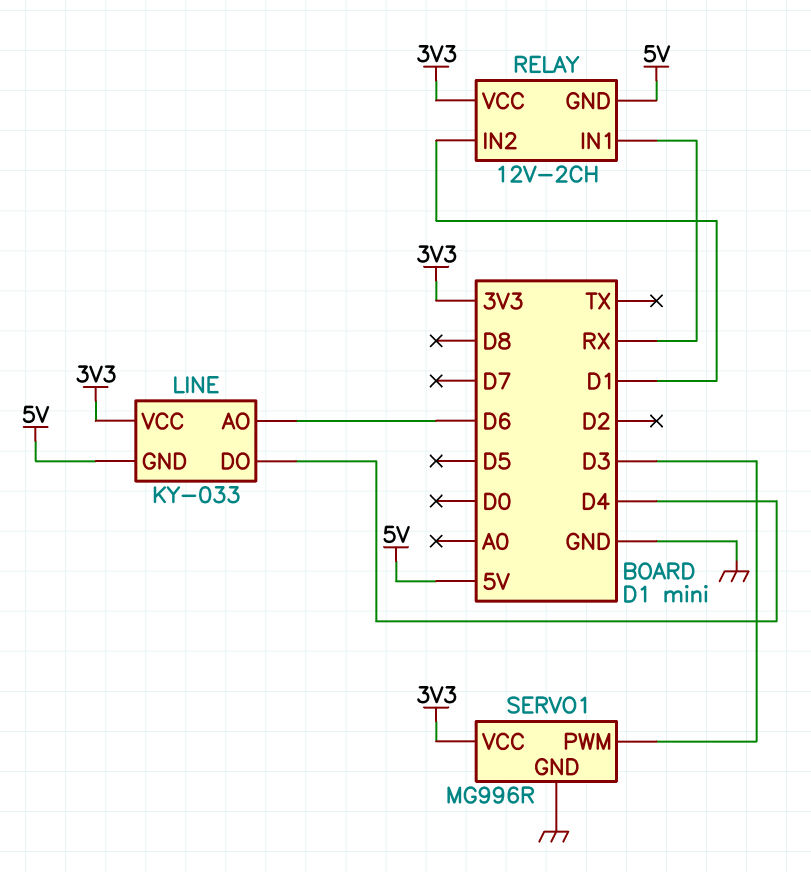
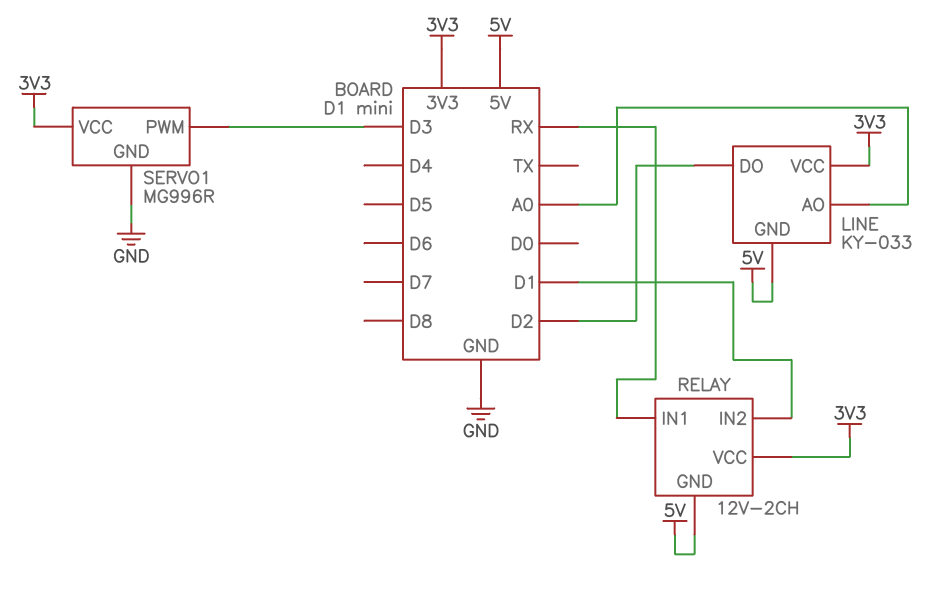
LINE pin AO: D6 -> A0
LINE pin DO: D4 -> D2

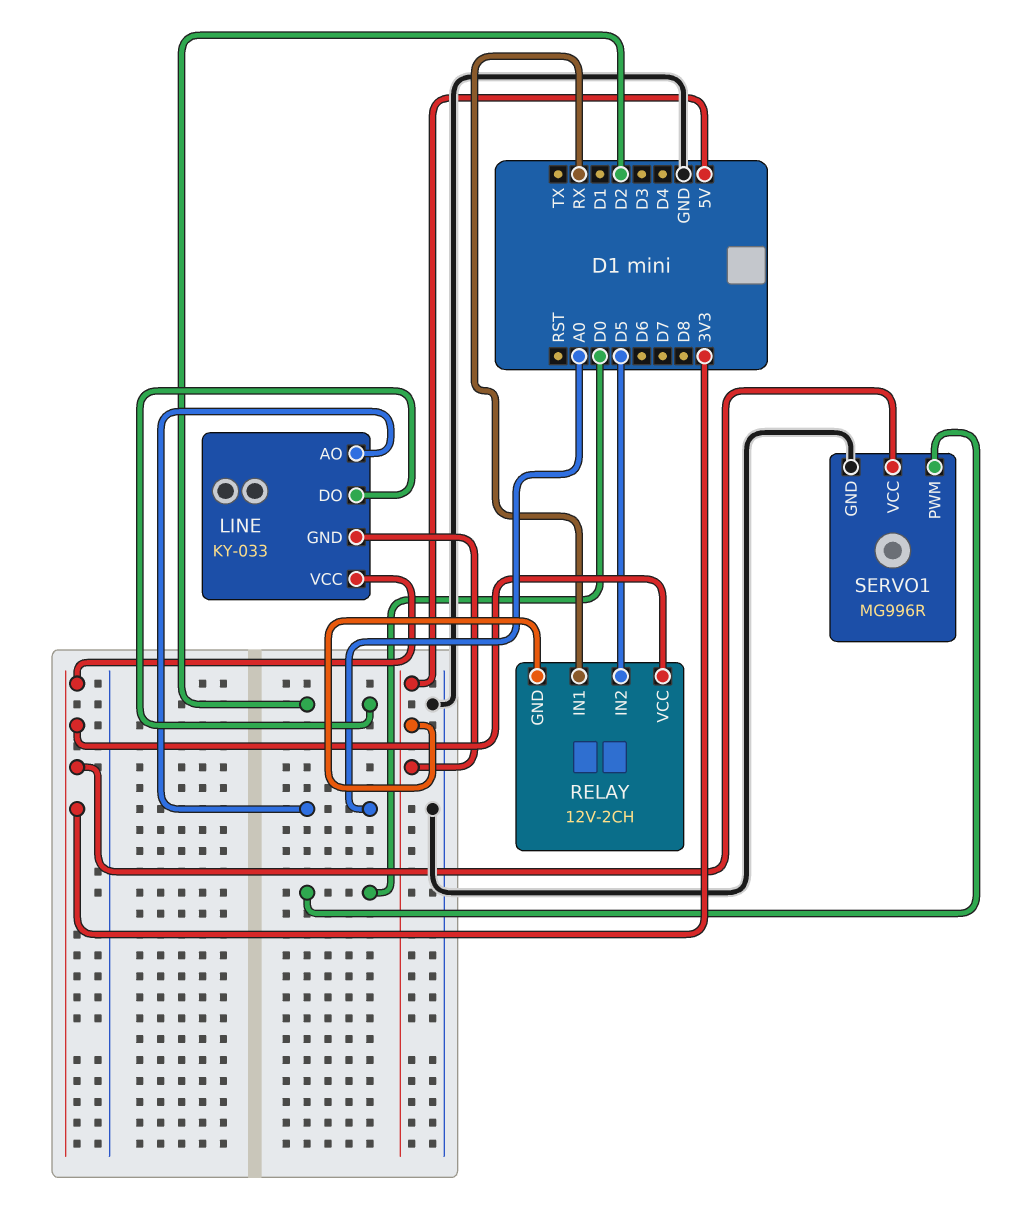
RELAY pin IN2: D1 -> D5
SERVO1 pin PWM: D3 -> D0

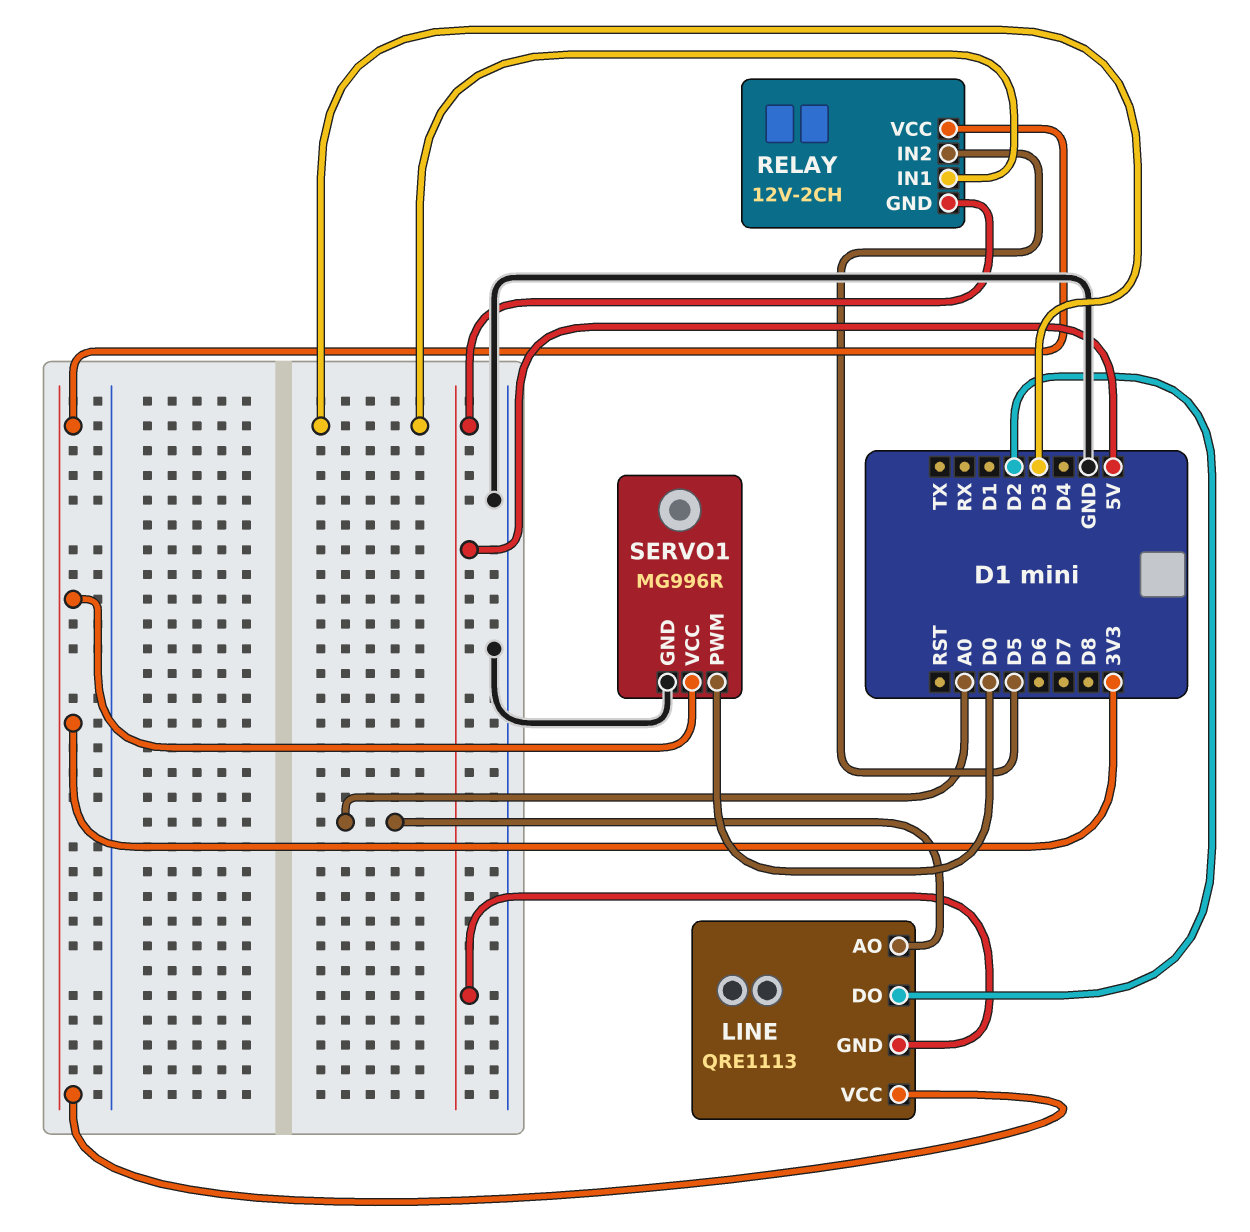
LINE: KY-033 -> QRE1113
RELAY pin IN1: RX -> D3

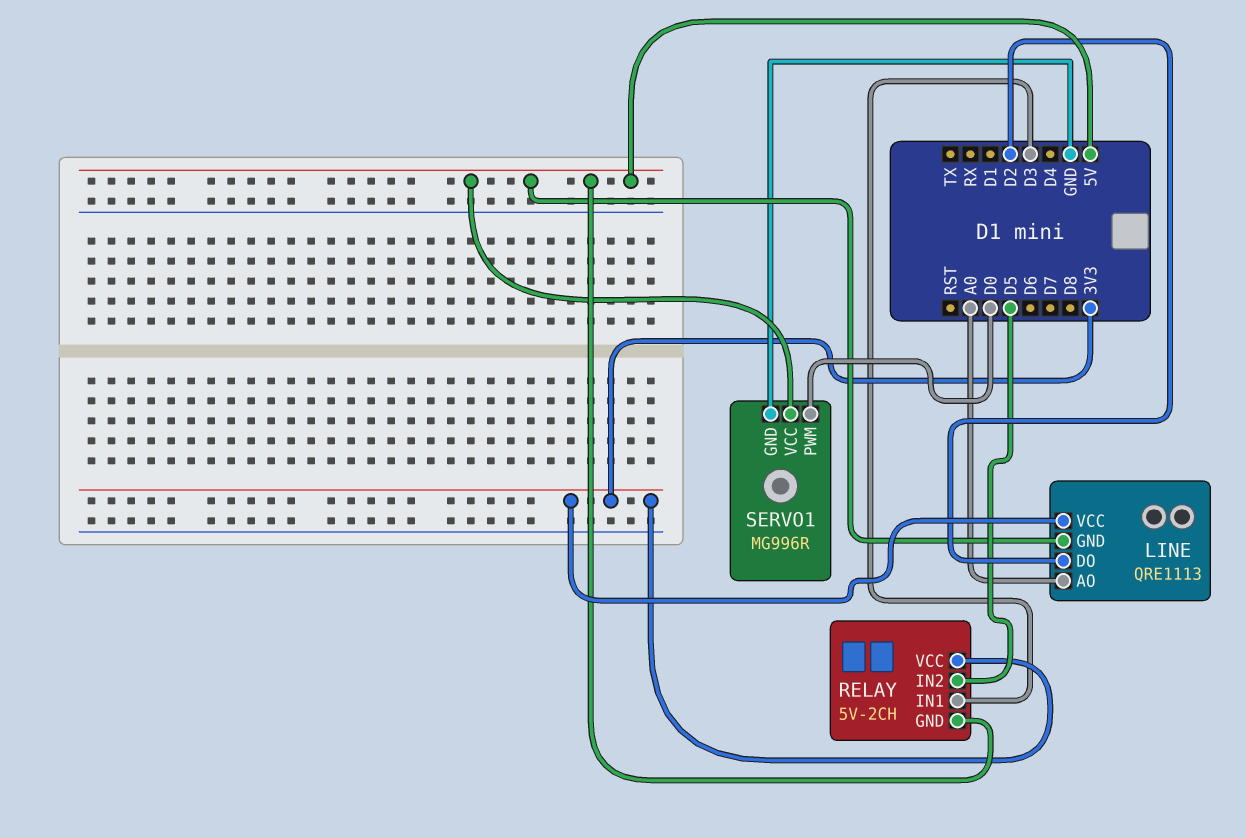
RELAY: 12V-2CH -> 5V-2CH
SERVO1 pin VCC: 3V3 -> 5V

